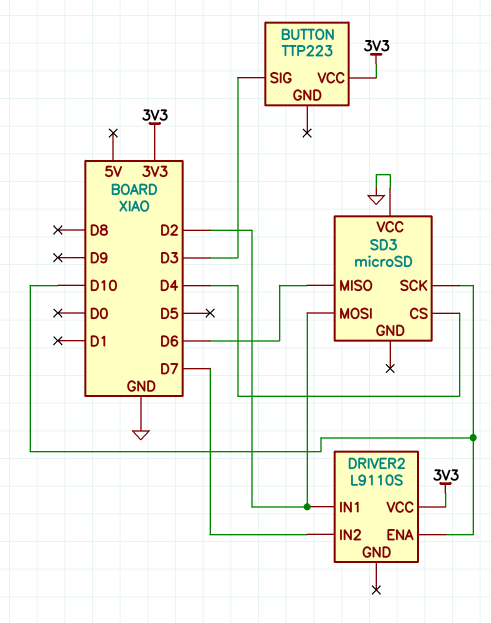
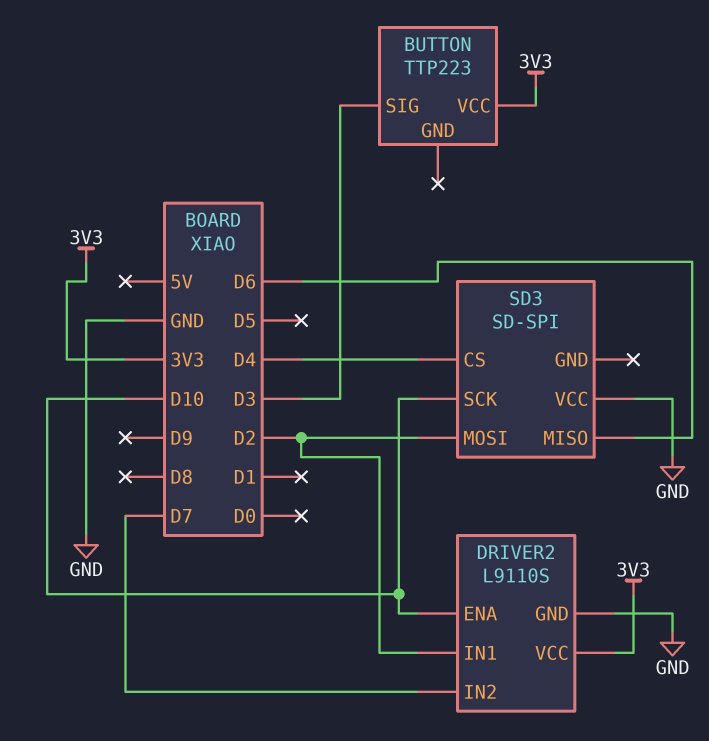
DRIVER2 pin GND: none -> GND
SD3: microSD -> SD-SPI

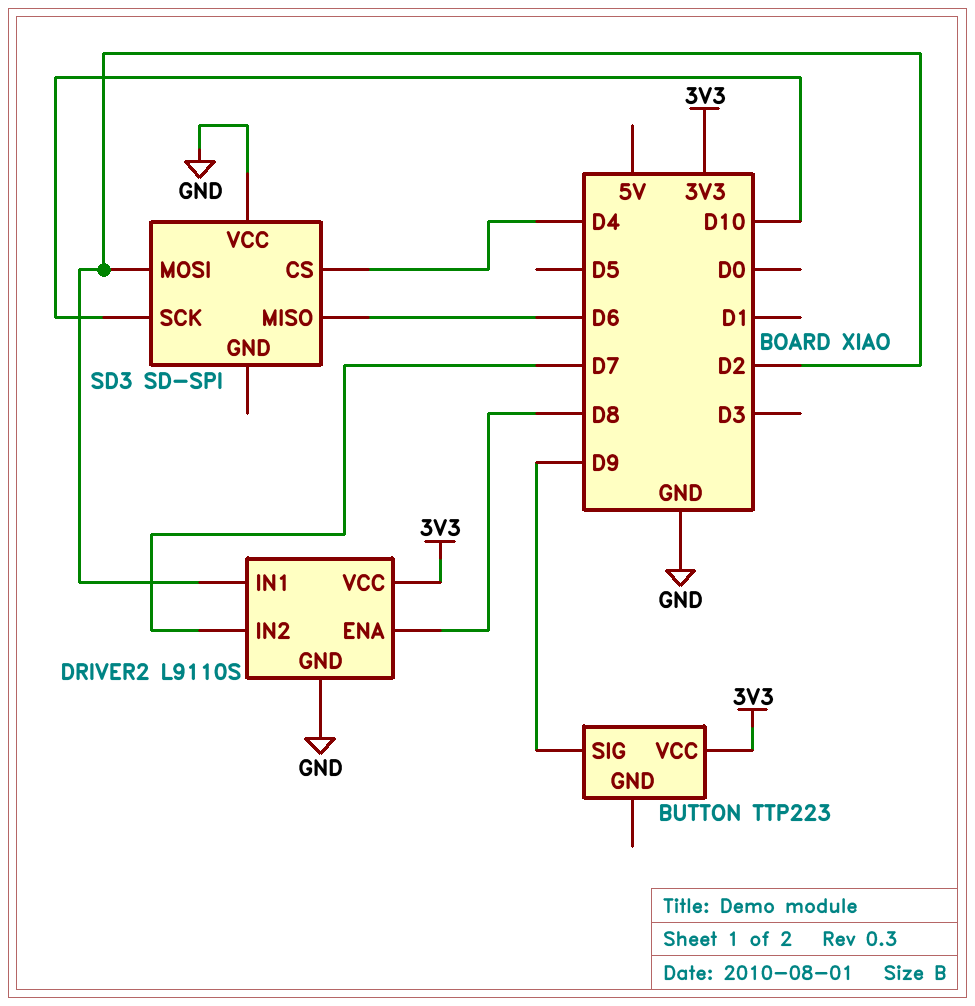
BUTTON pin SIG: D3 -> D9
DRIVER2 pin ENA: D10 -> D8

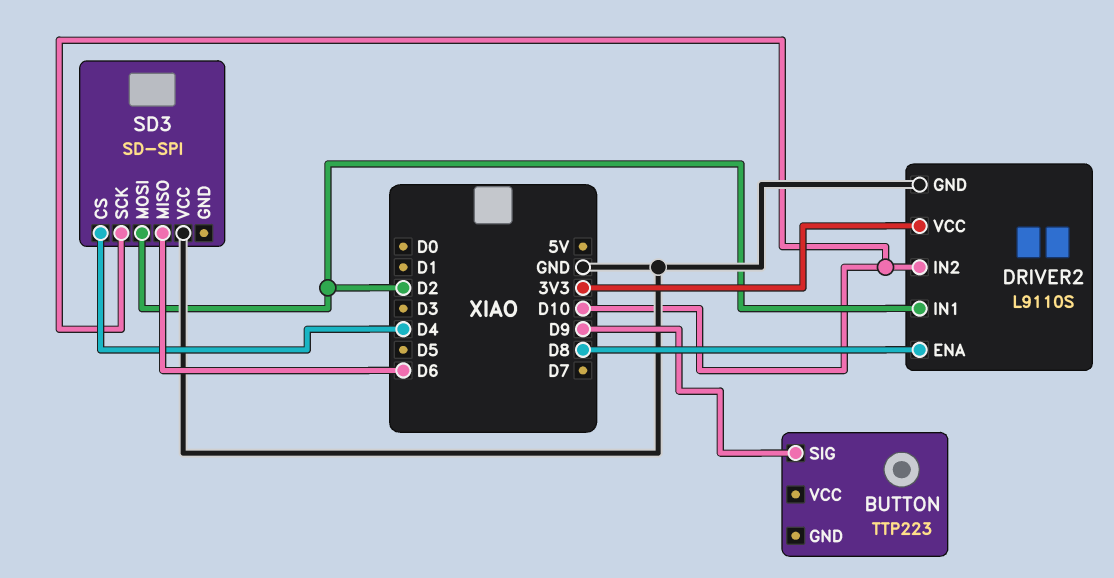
BUTTON pin VCC: 3V3 -> none
DRIVER2 pin IN2: D7 -> D10

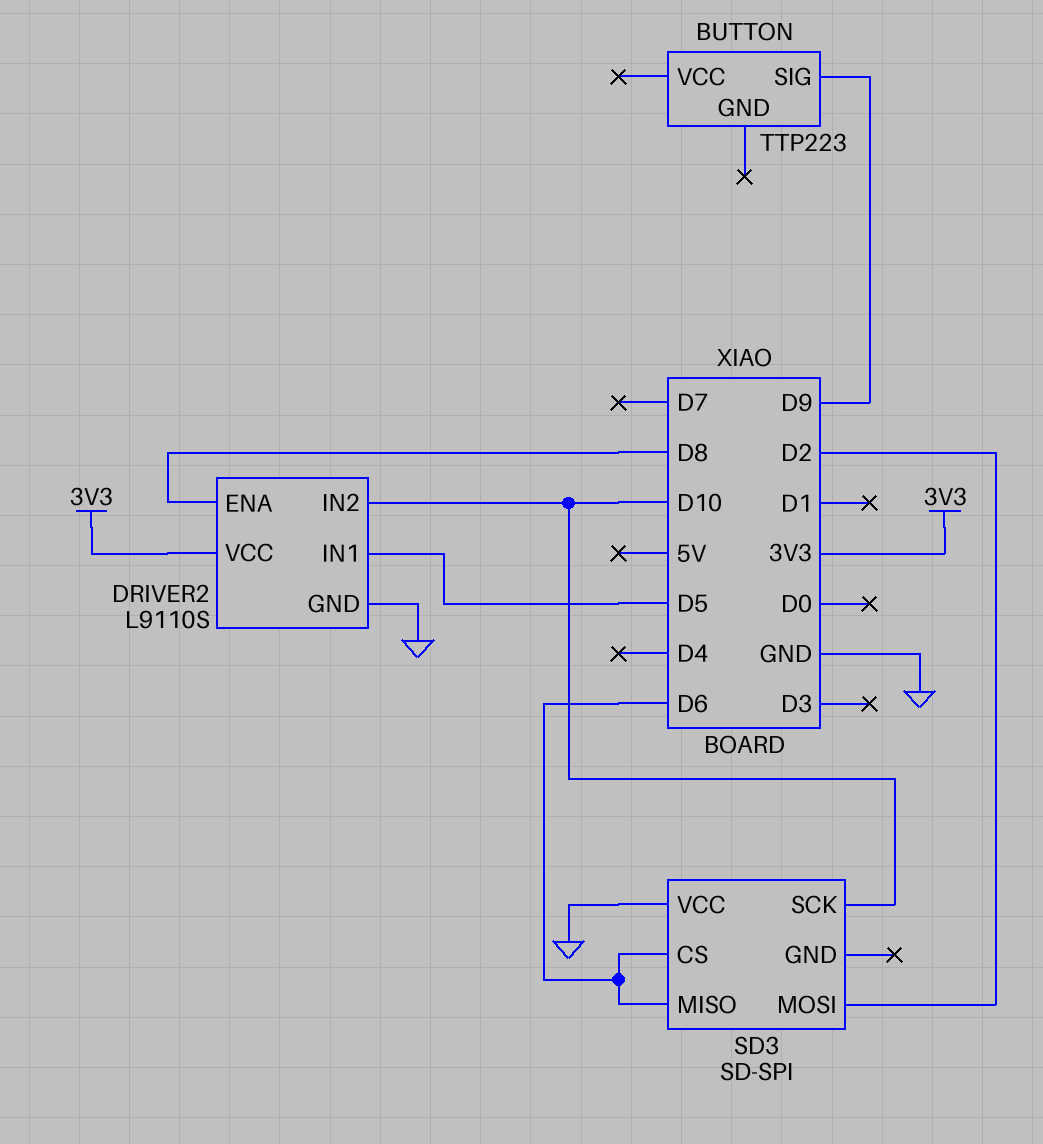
DRIVER2 pin IN1: D2 -> D5
SD3 pin CS: D4 -> D6

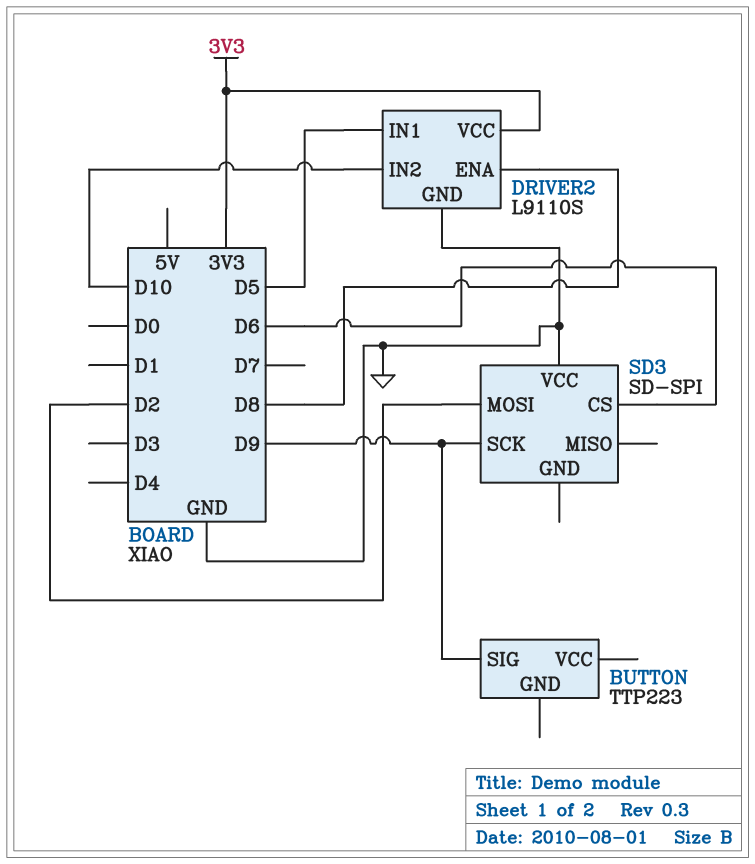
SD3 pin MISO: D6 -> none
SD3 pin SCK: D10 -> D9

